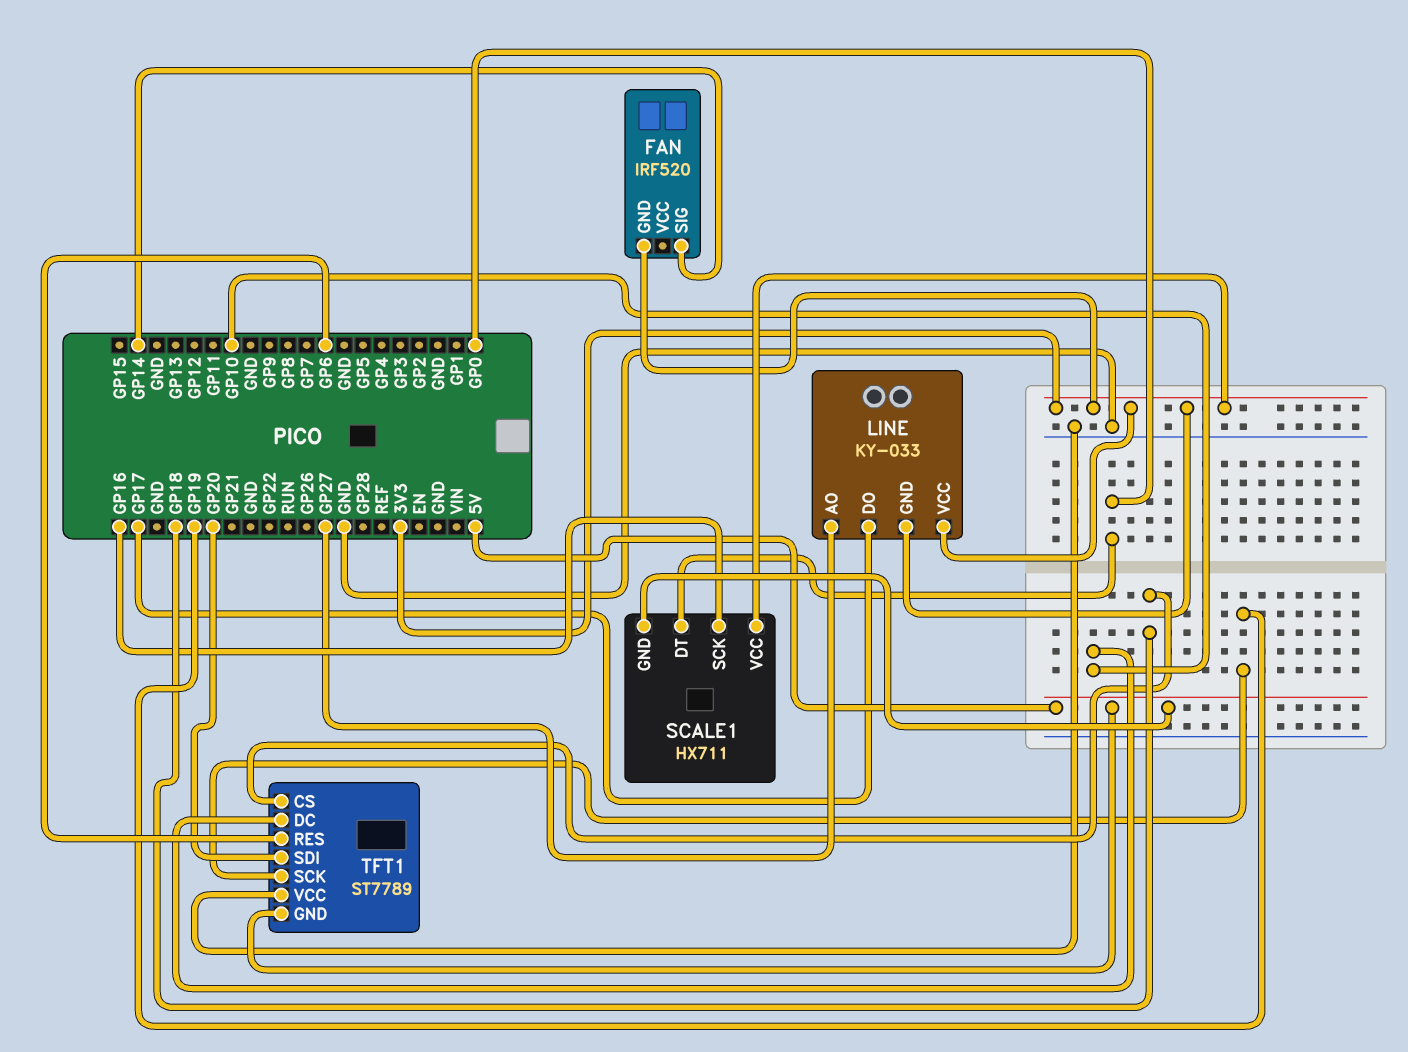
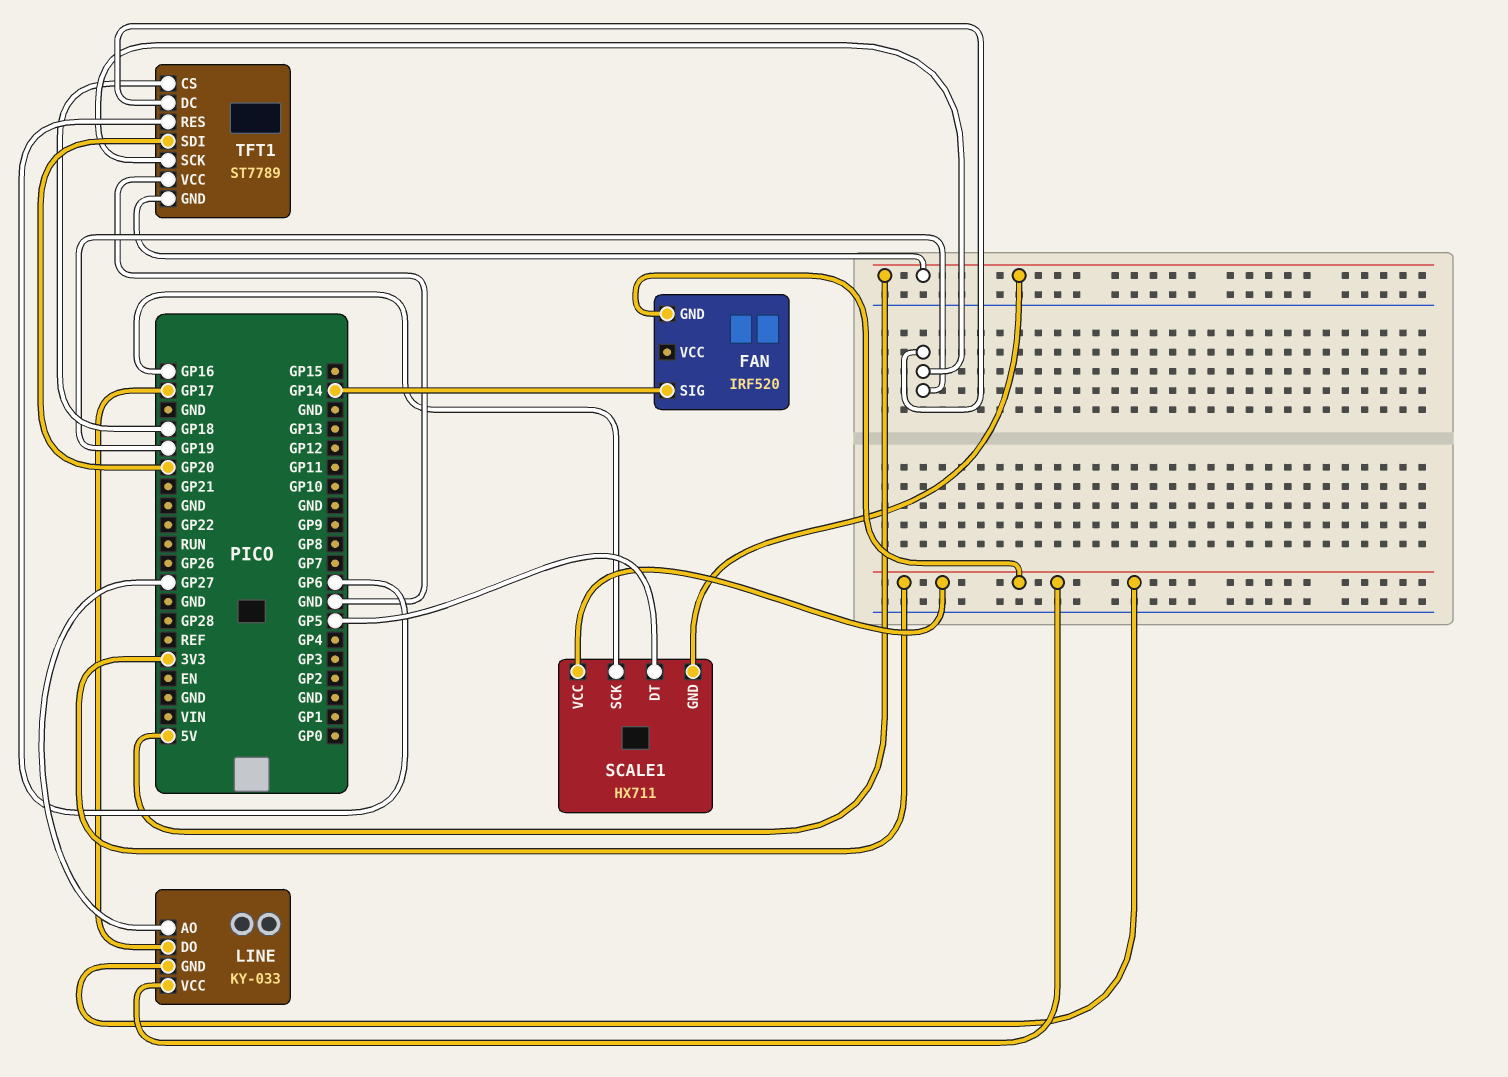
SCALE1 pin DT: GP0 -> GP5
TFT1 pin DC: GP10 -> GP19

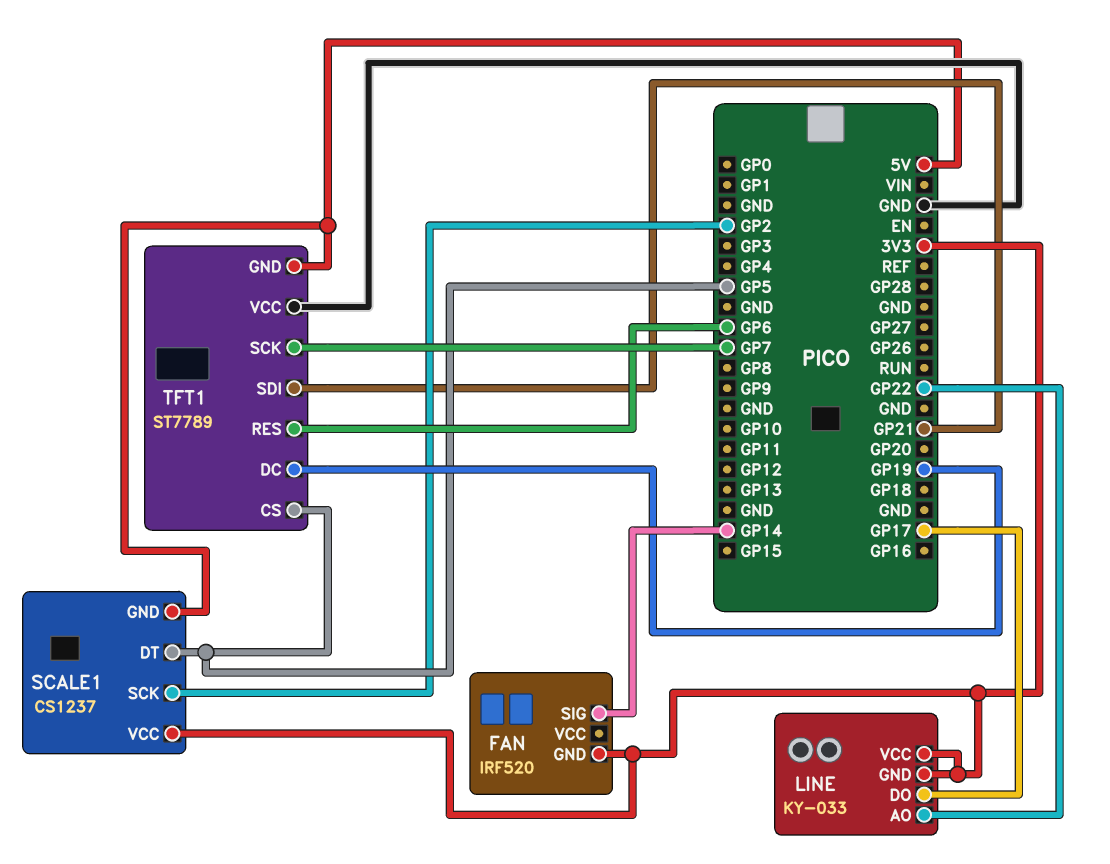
LINE pin AO: GP27 -> GP22
SCALE1: HX711 -> CS1237
SCALE1 pin SCK: GP16 -> GP2
TFT1 pin CS: GP18 -> GP5
TFT1 pin SCK: GP19 -> GP7
TFT1 pin SDI: GP20 -> GP21

